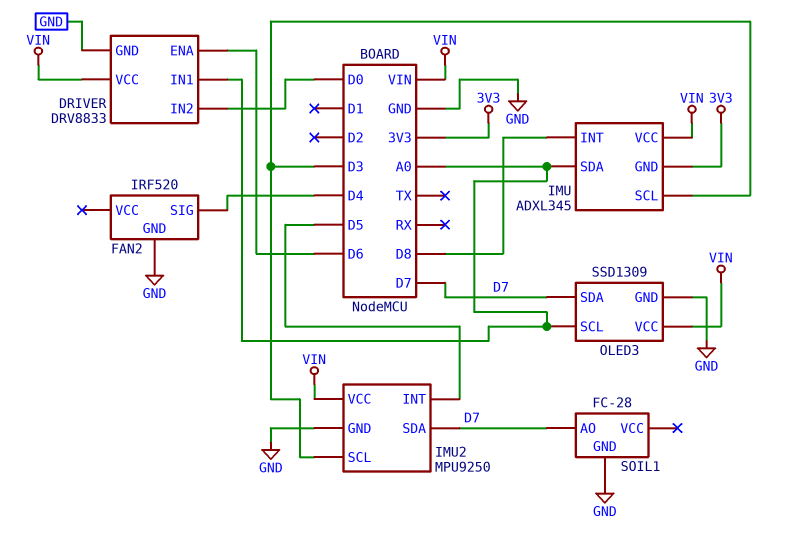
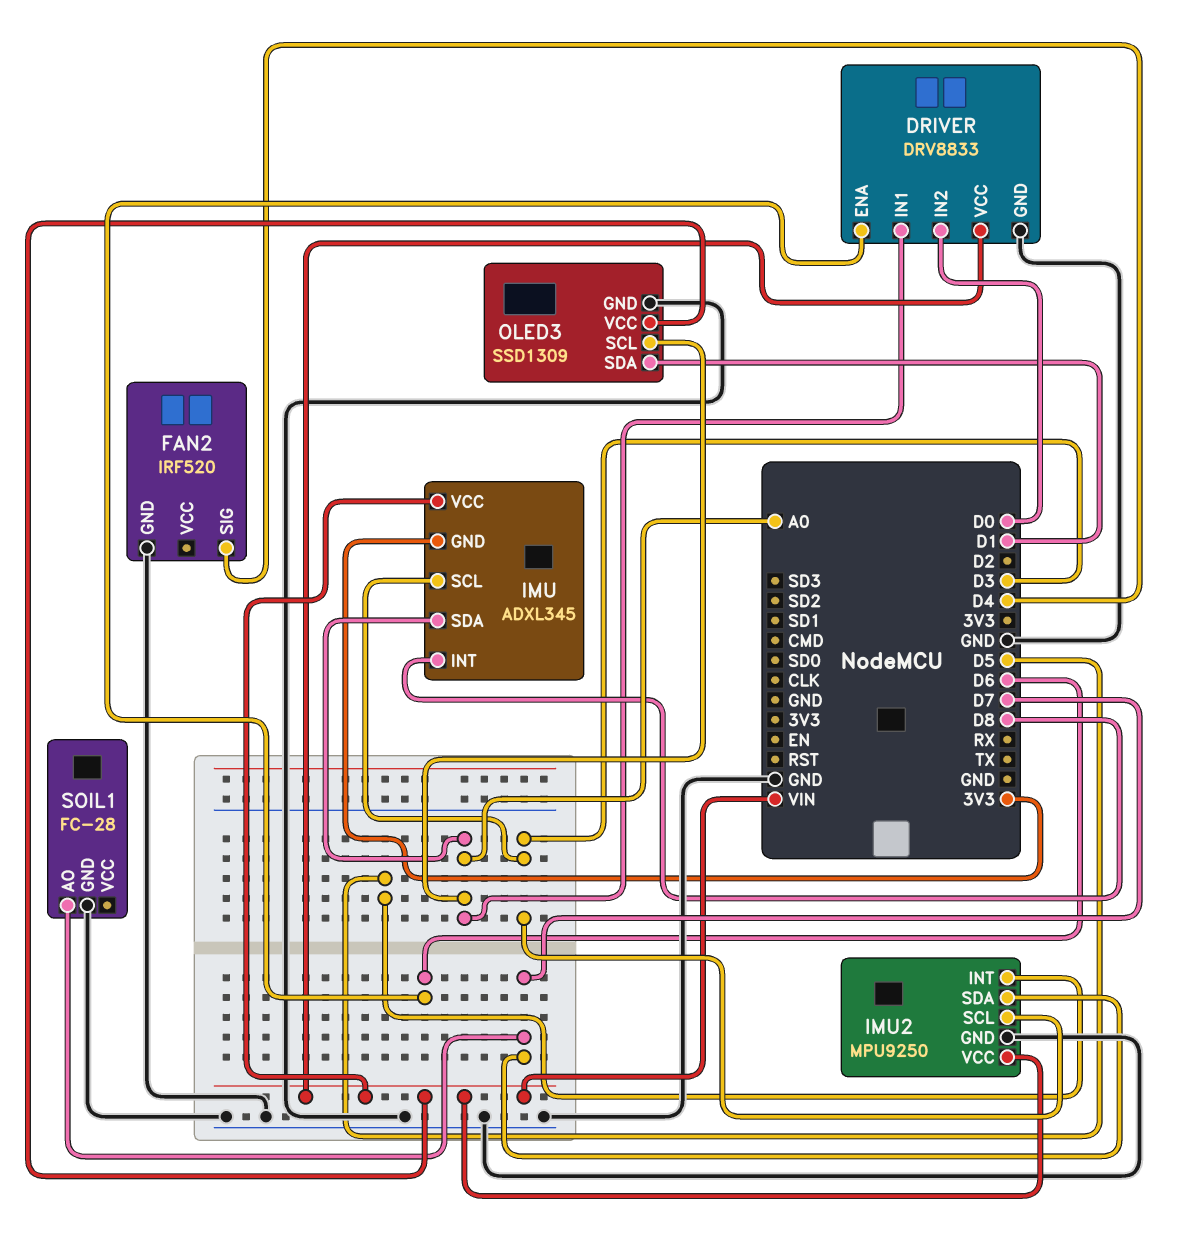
OLED3 pin SDA: D7 -> D1

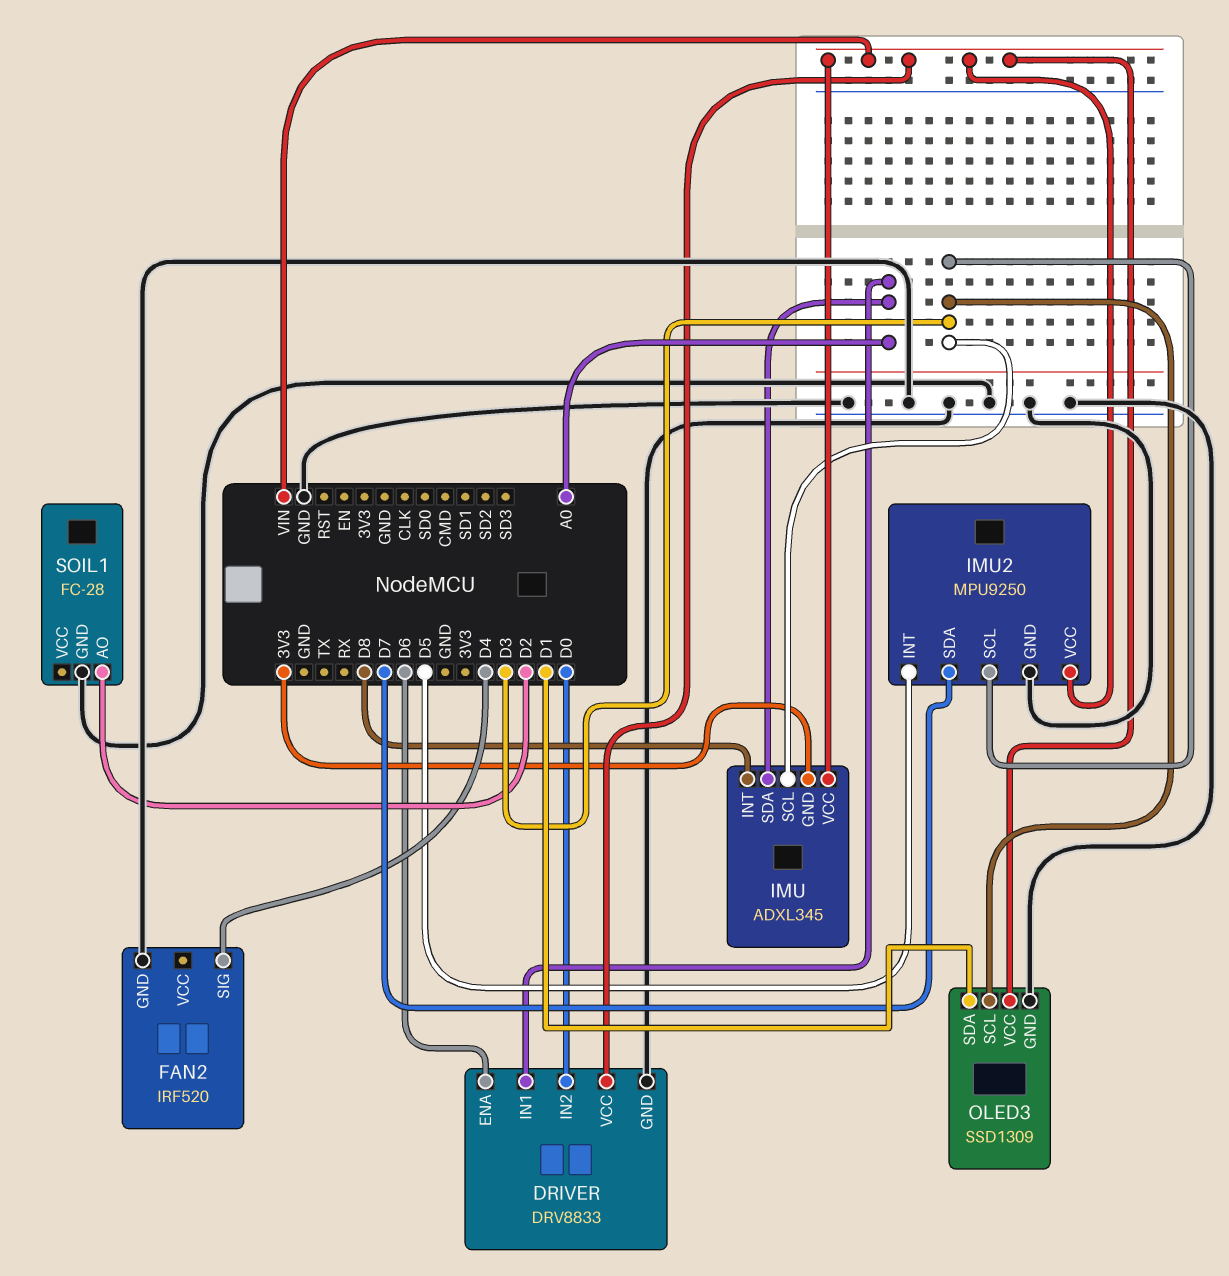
OLED3 pin SCL: A0 -> D3
SOIL1 pin AO: D7 -> D2

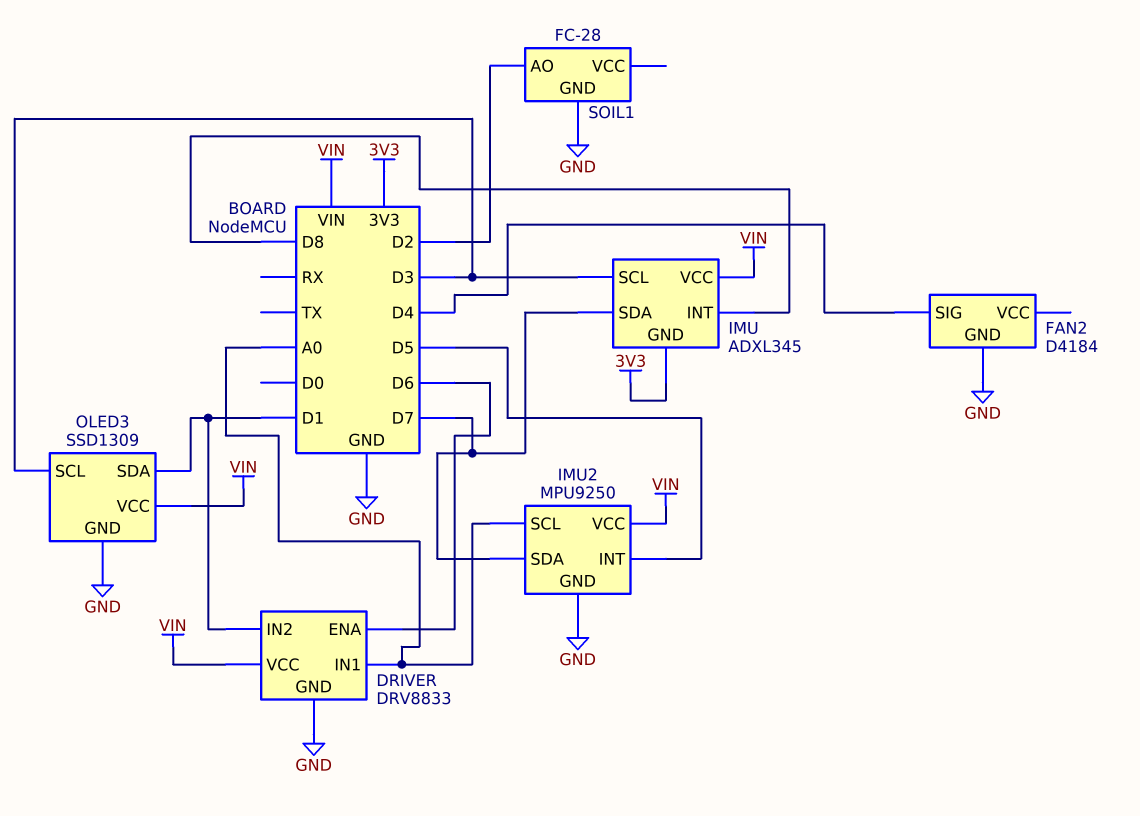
DRIVER pin IN2: D0 -> D1
FAN2: IRF520 -> D4184
IMU pin SDA: A0 -> D7
IMU2 pin SCL: D3 -> A0

